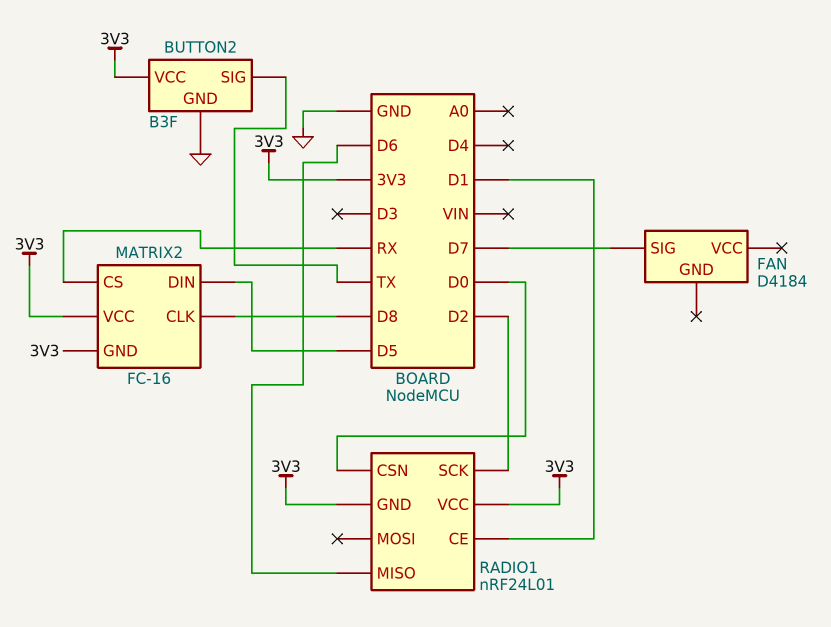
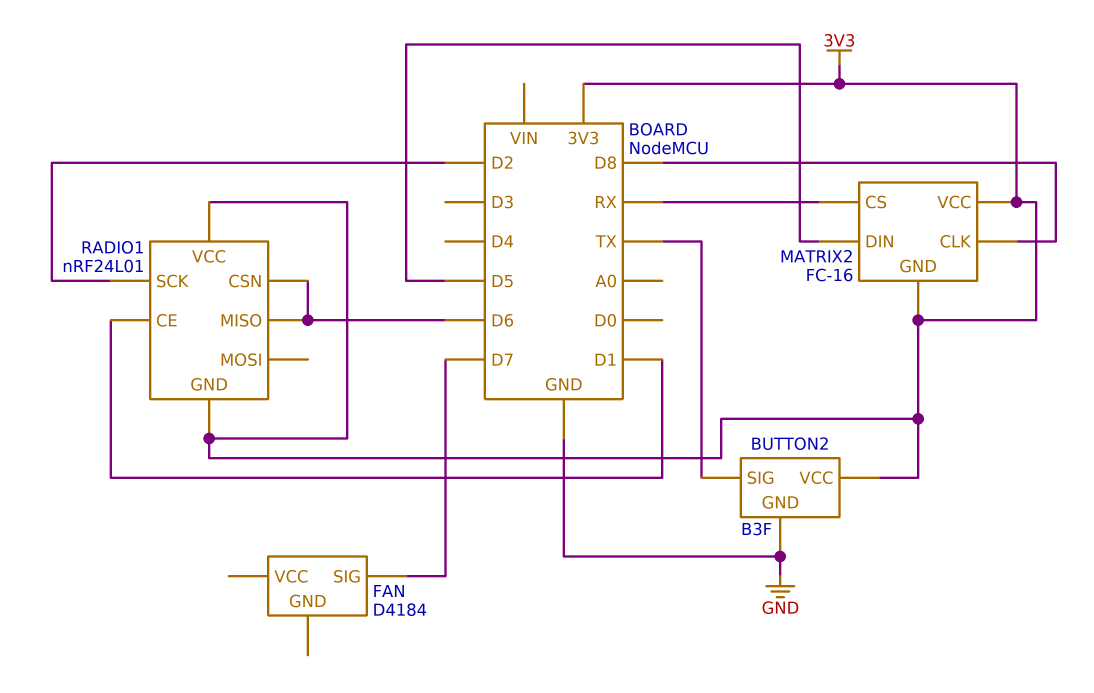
RADIO1 pin CSN: D0 -> D6

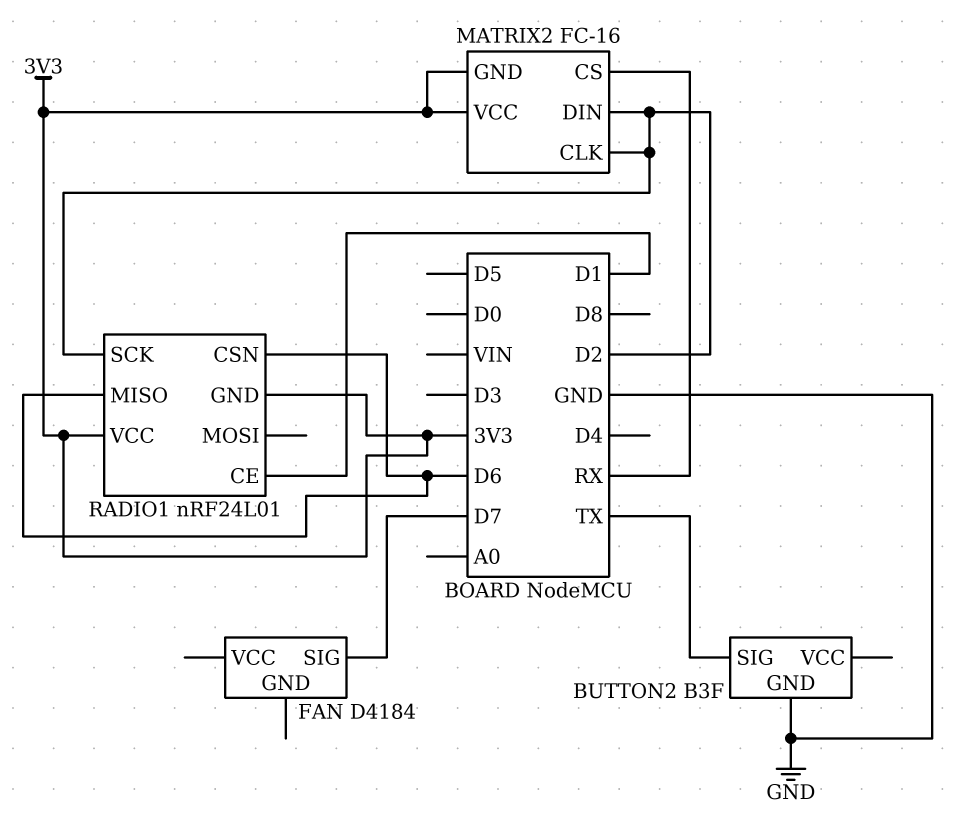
BUTTON2 pin VCC: 3V3 -> none
MATRIX2 pin CLK: D8 -> D2
MATRIX2 pin DIN: D5 -> D2

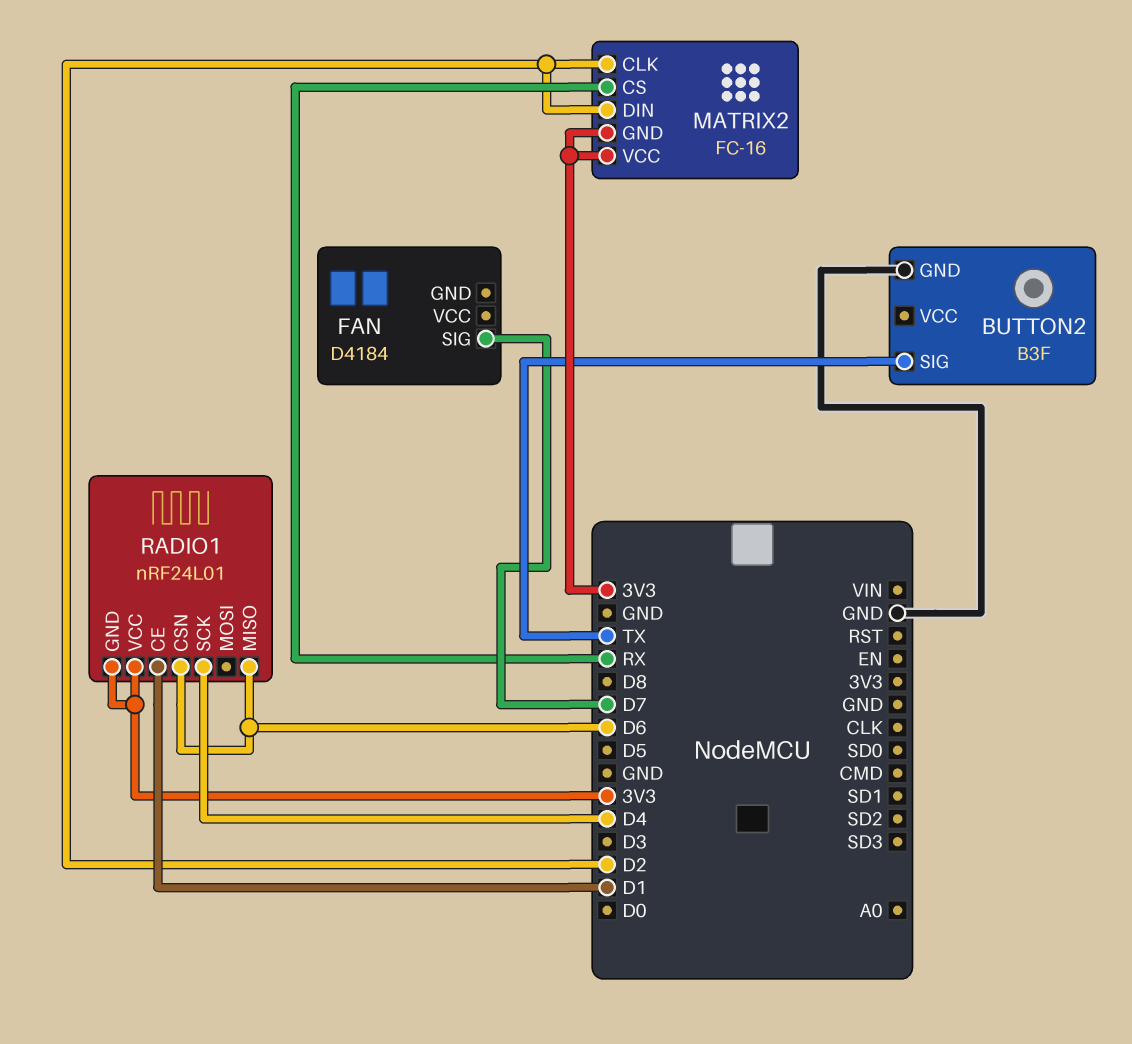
RADIO1 pin SCK: D2 -> D4

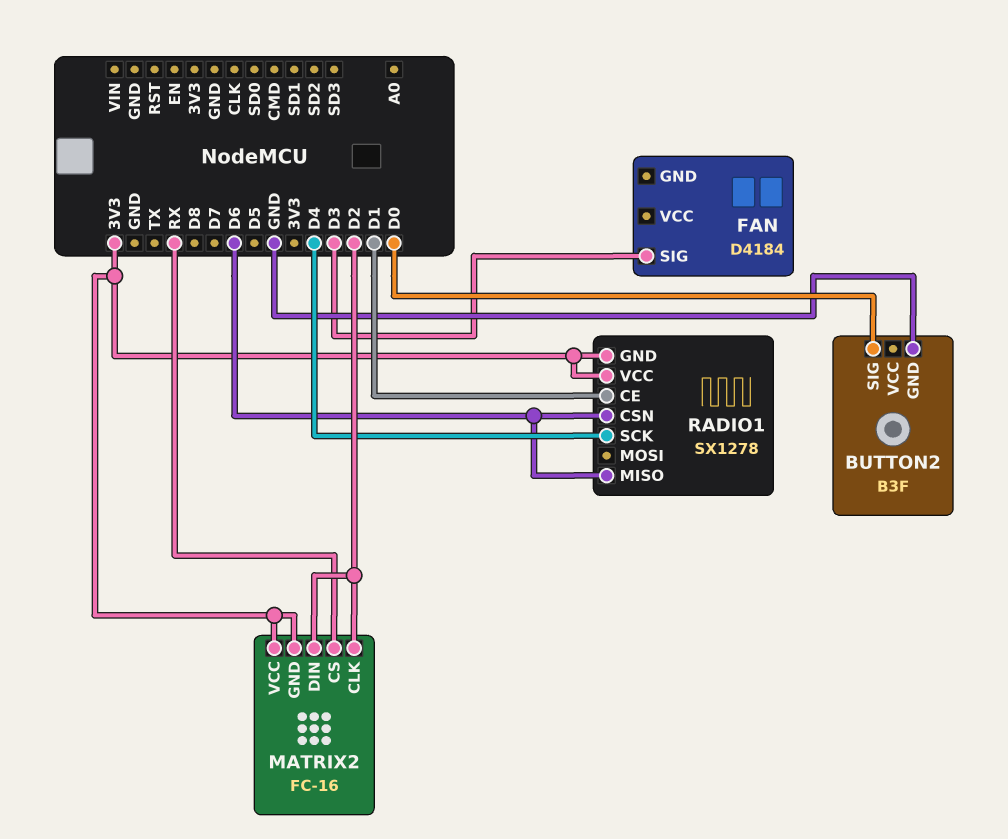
BUTTON2 pin SIG: TX -> D0
FAN pin SIG: D7 -> D3
RADIO1: nRF24L01 -> SX1278

